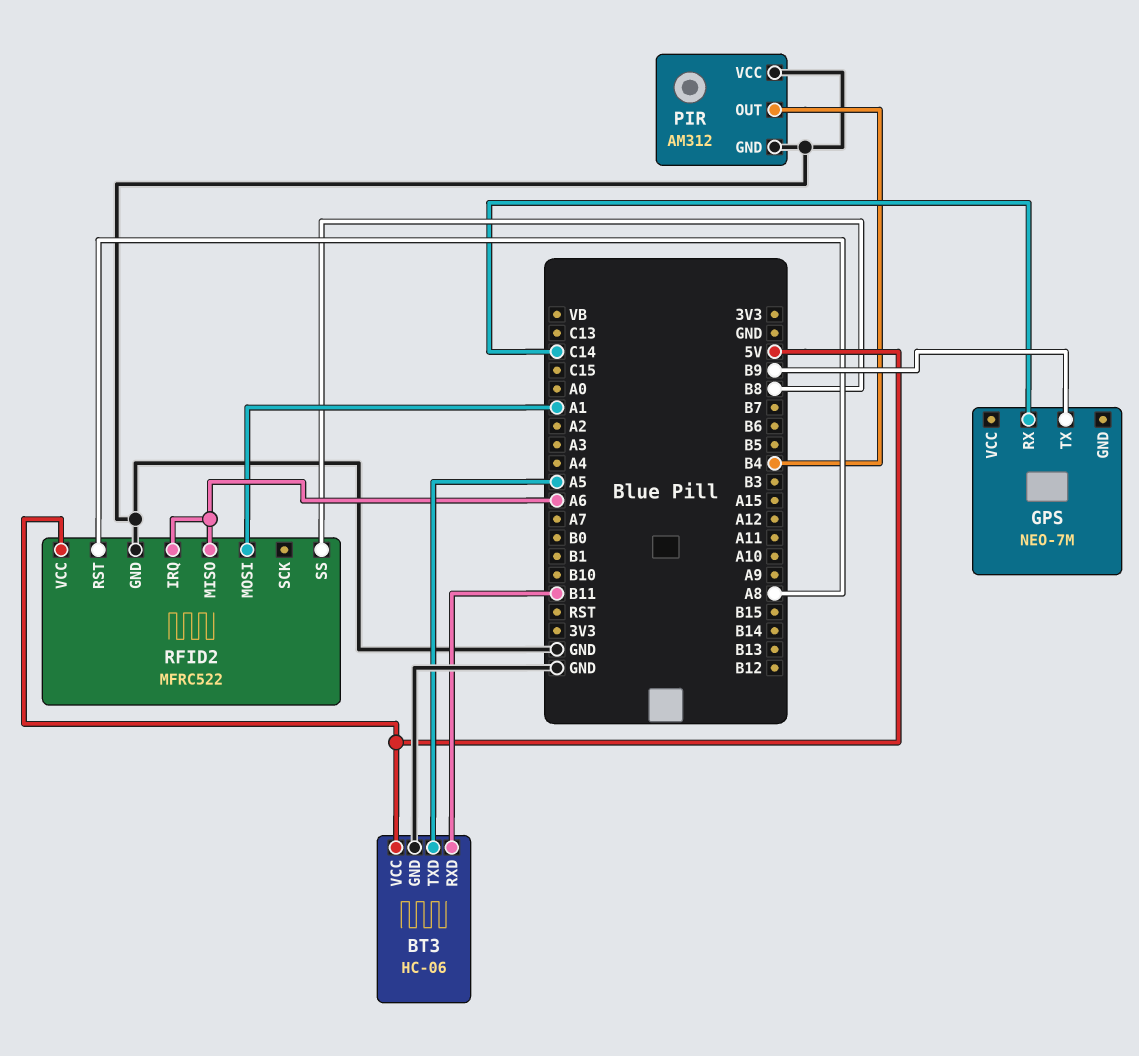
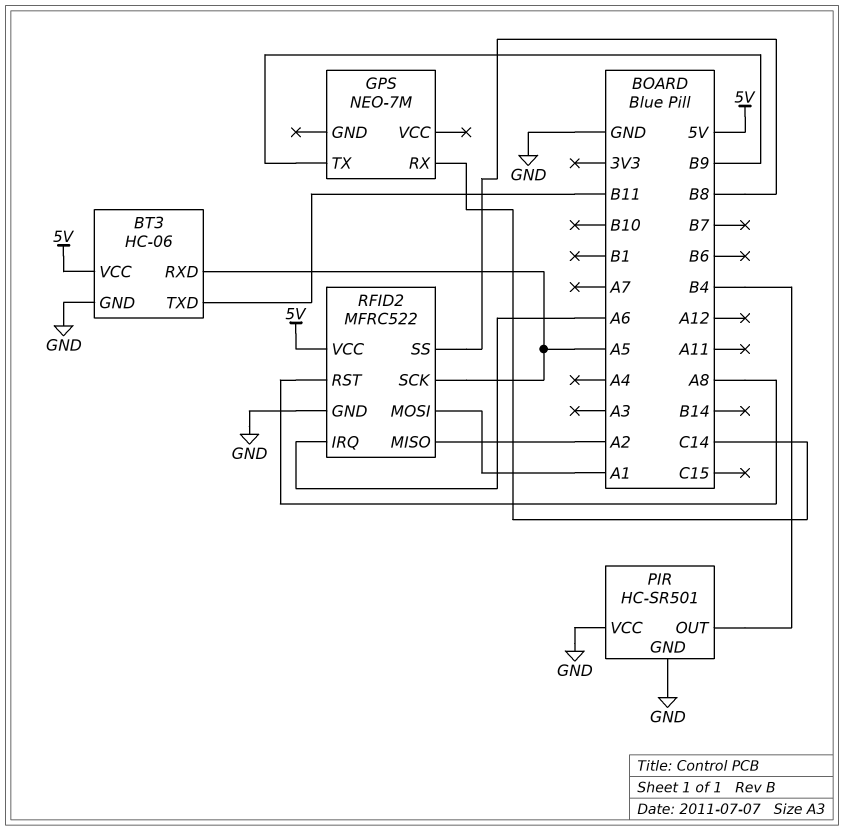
BT3 pin RXD: B11 -> A5
BT3 pin TXD: A5 -> B11
PIR: AM312 -> HC-SR501
RFID2 pin MISO: A6 -> A2
RFID2 pin SCK: none -> A5

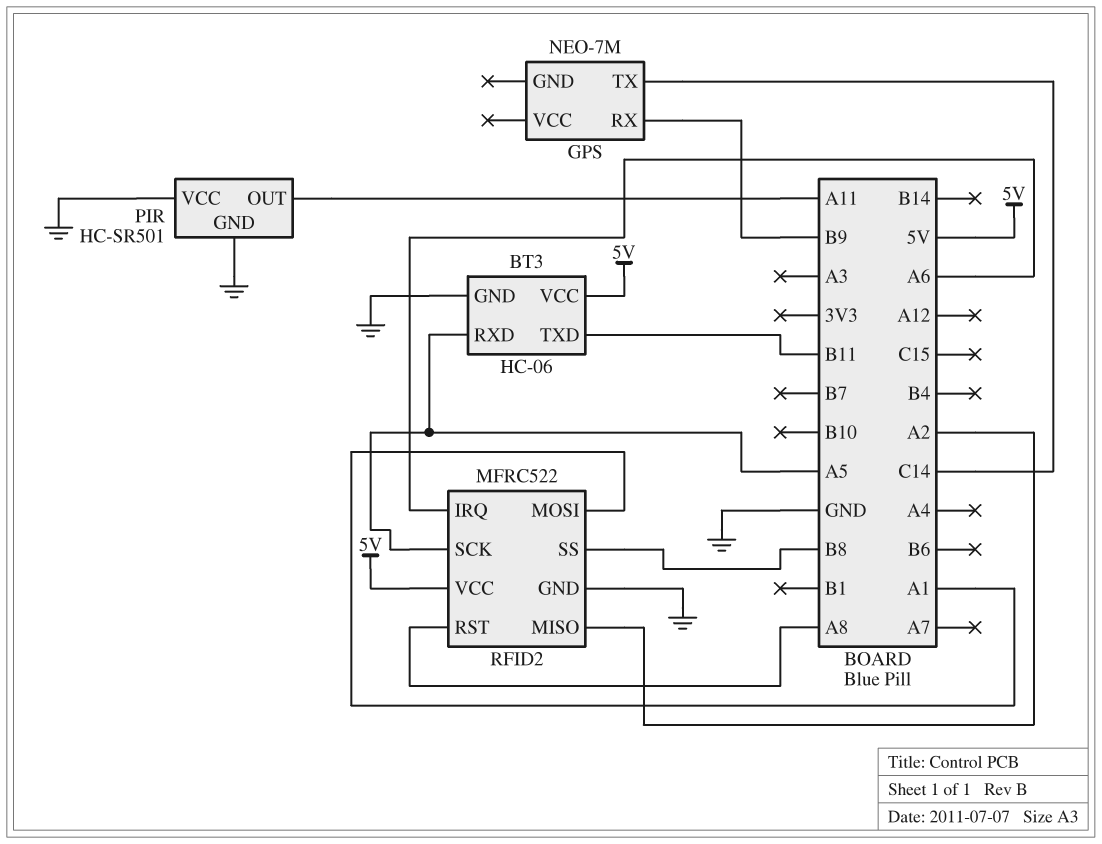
GPS pin RX: C14 -> B9
GPS pin TX: B9 -> C14
PIR pin OUT: B4 -> A11

